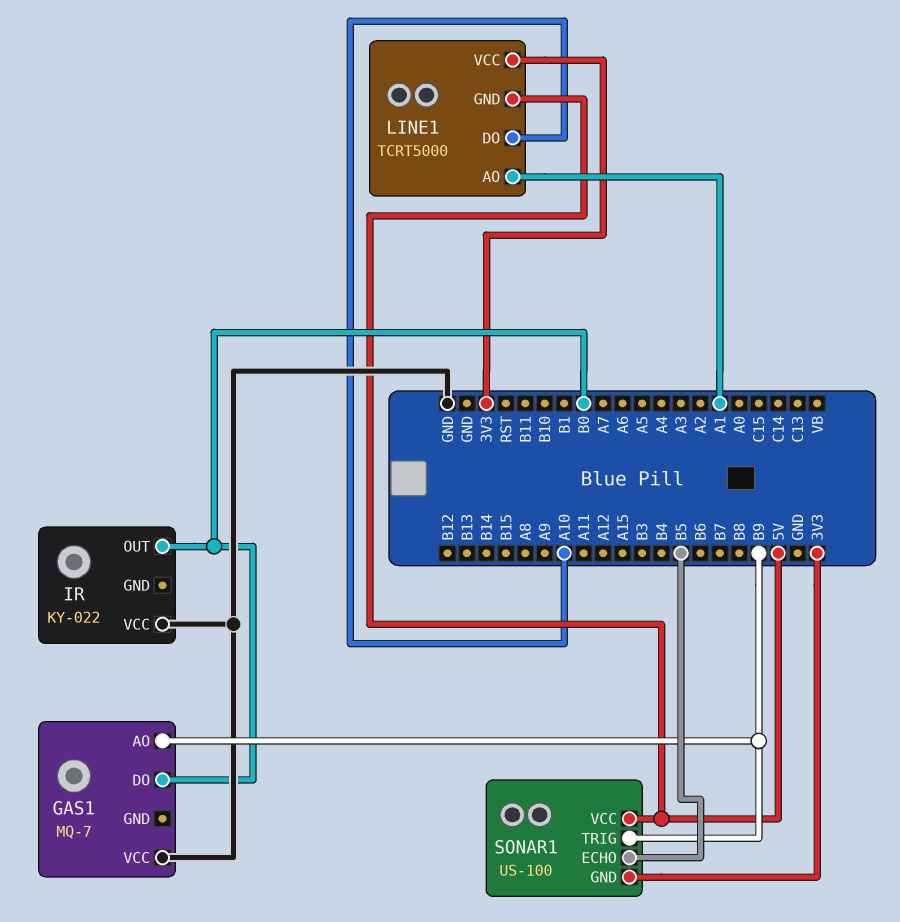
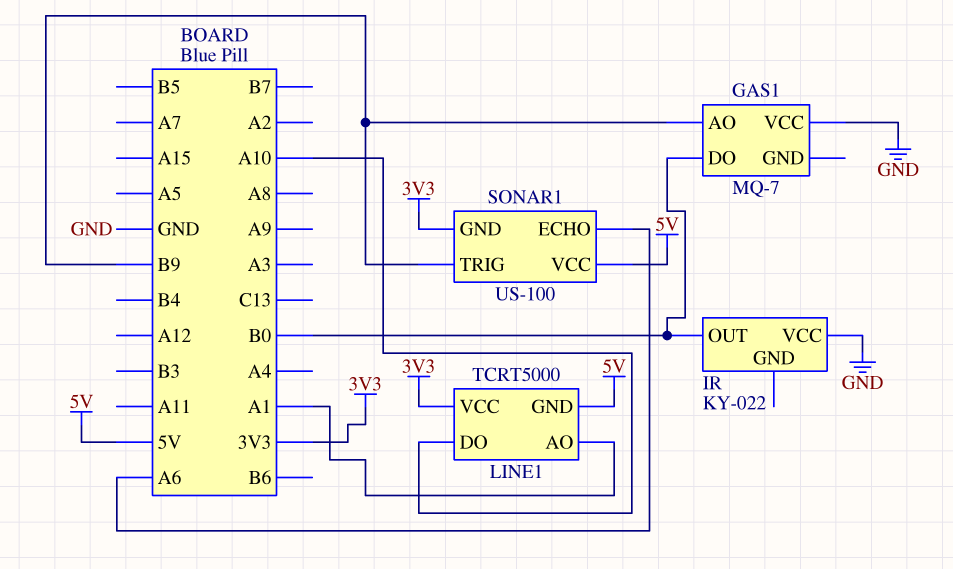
SONAR1 pin ECHO: B5 -> A6

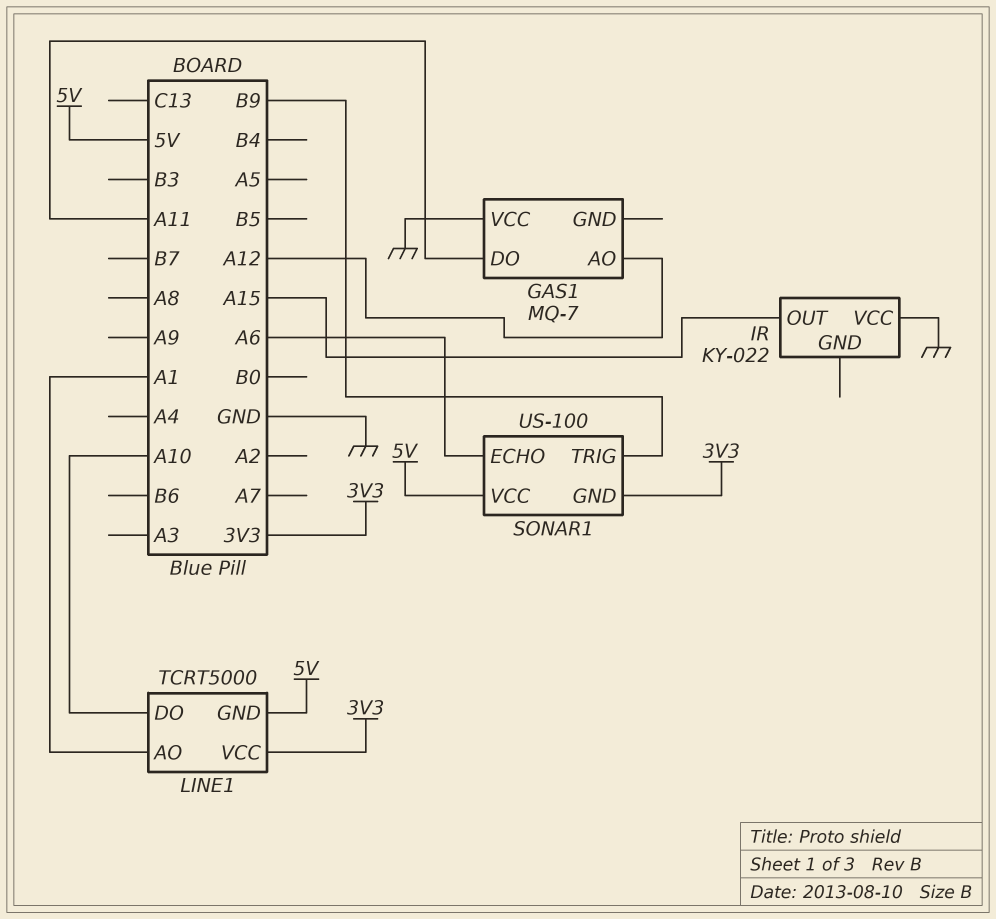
GAS1 pin AO: B9 -> A12
GAS1 pin DO: B0 -> A11
IR pin OUT: B0 -> A15

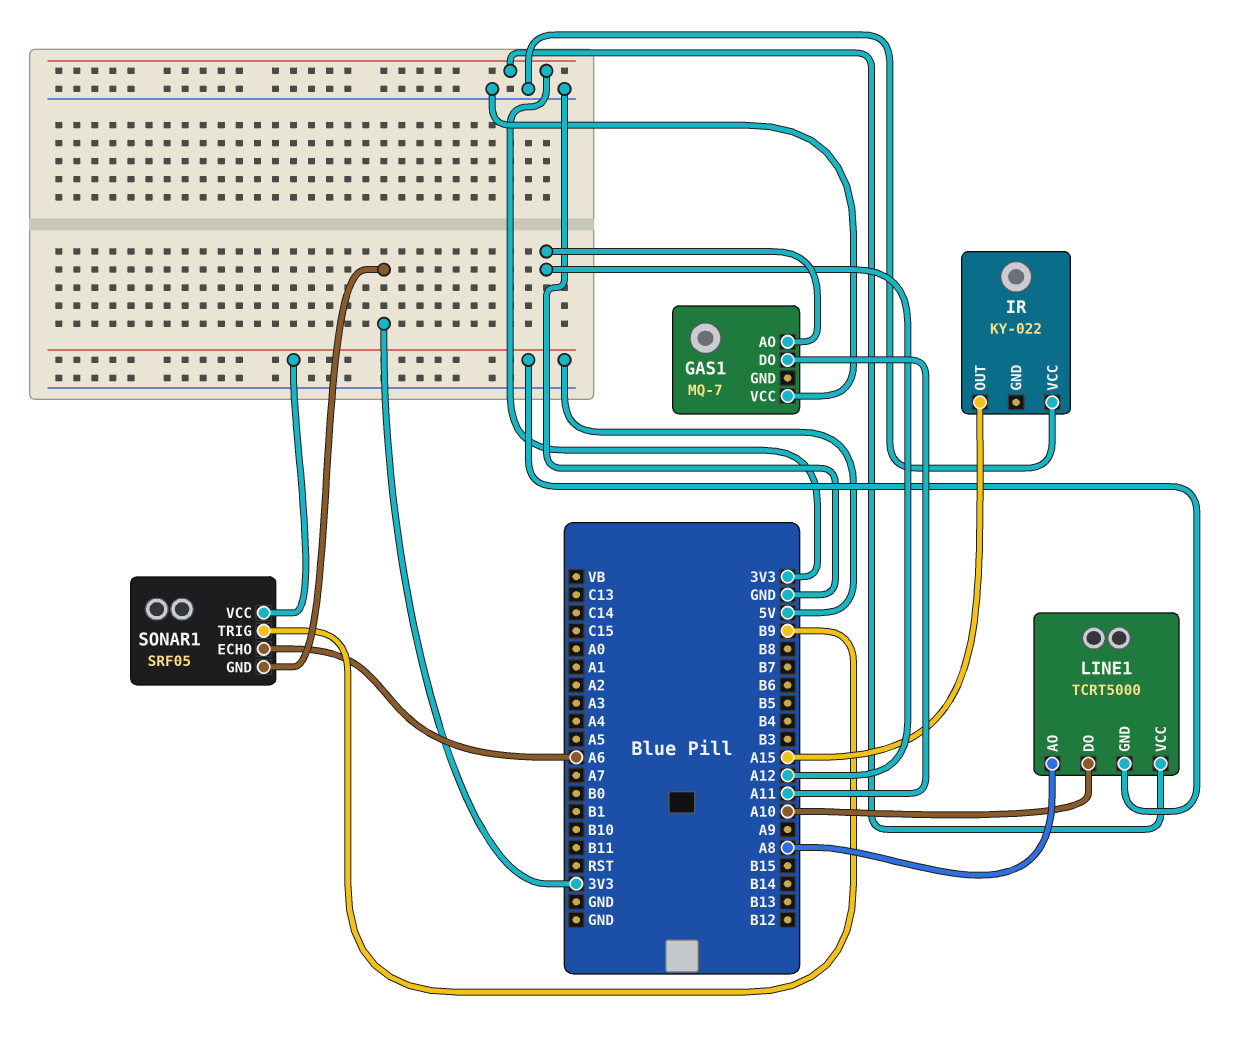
LINE1 pin AO: A1 -> A8
SONAR1: US-100 -> SRF05

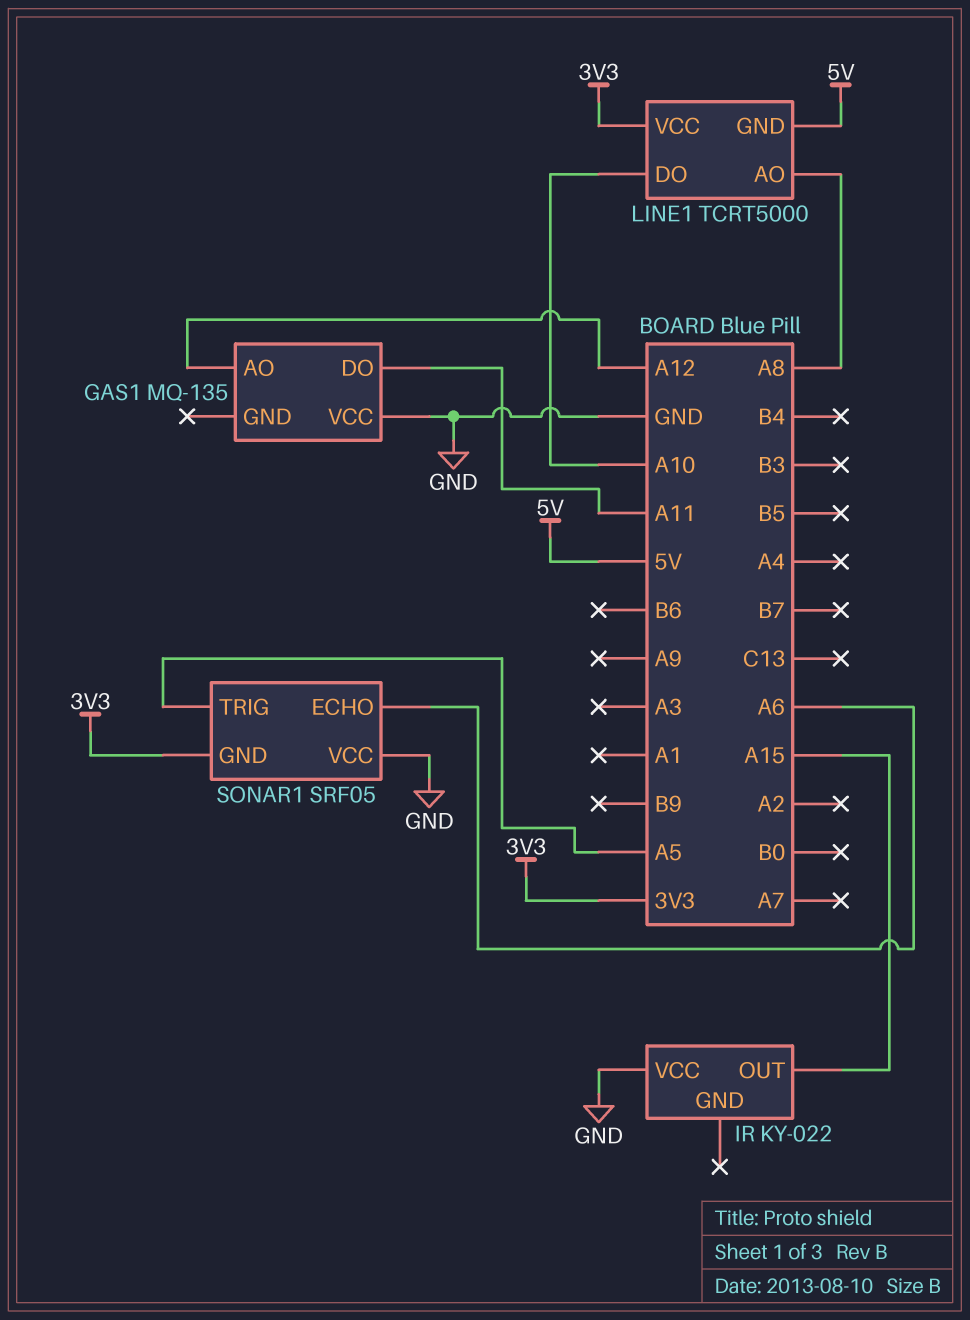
GAS1: MQ-7 -> MQ-135
SONAR1 pin TRIG: B9 -> A5
SONAR1 pin VCC: 5V -> GND

